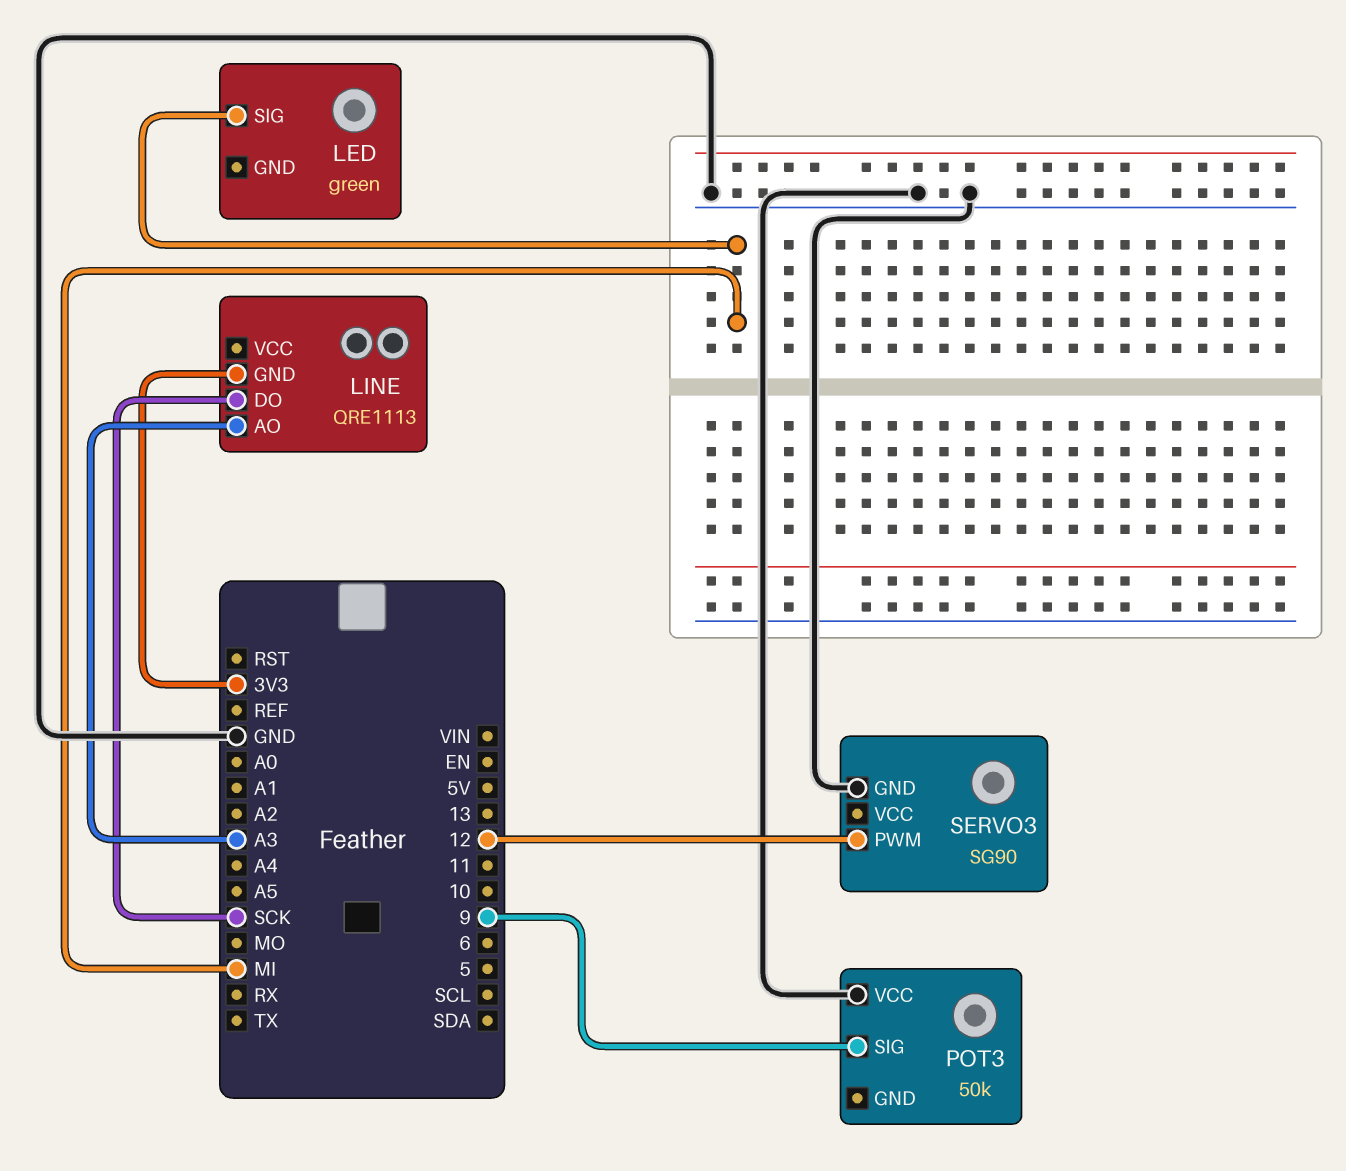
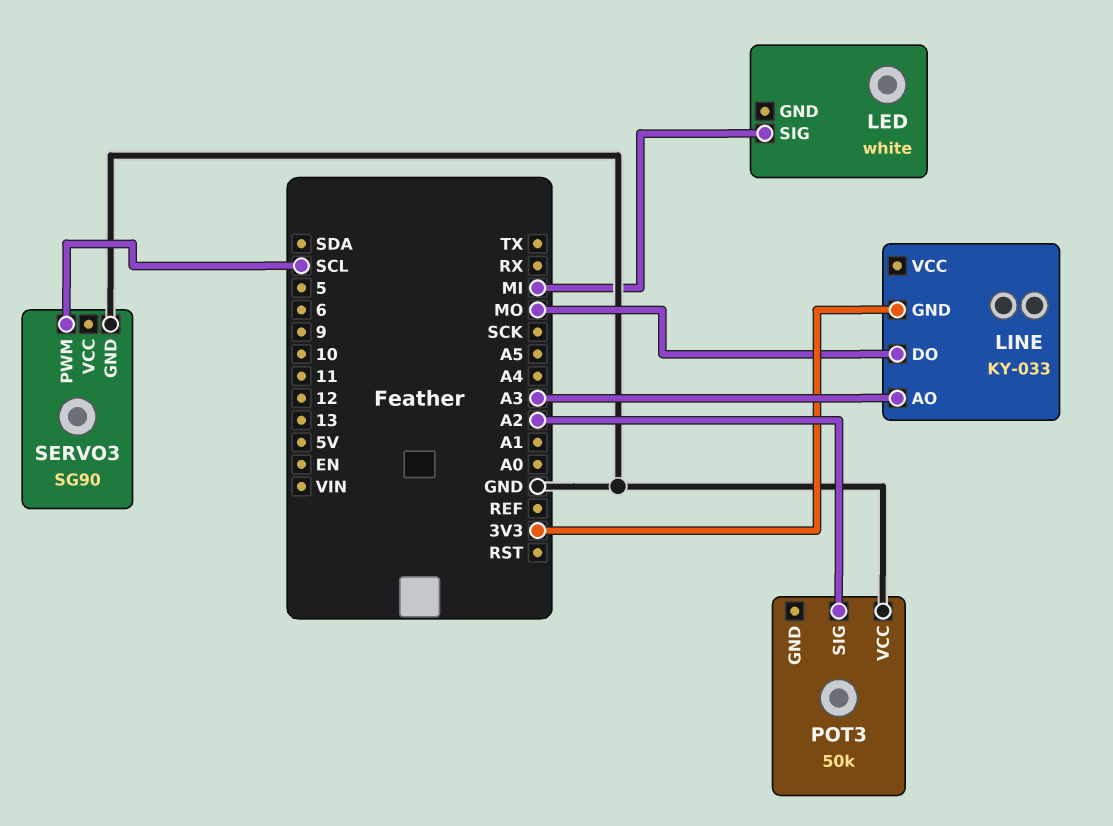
LED: green -> white
LINE: QRE1113 -> KY-033
LINE pin DO: SCK -> MO
POT3 pin SIG: 9 -> A2
SERVO3 pin PWM: 12 -> SCL

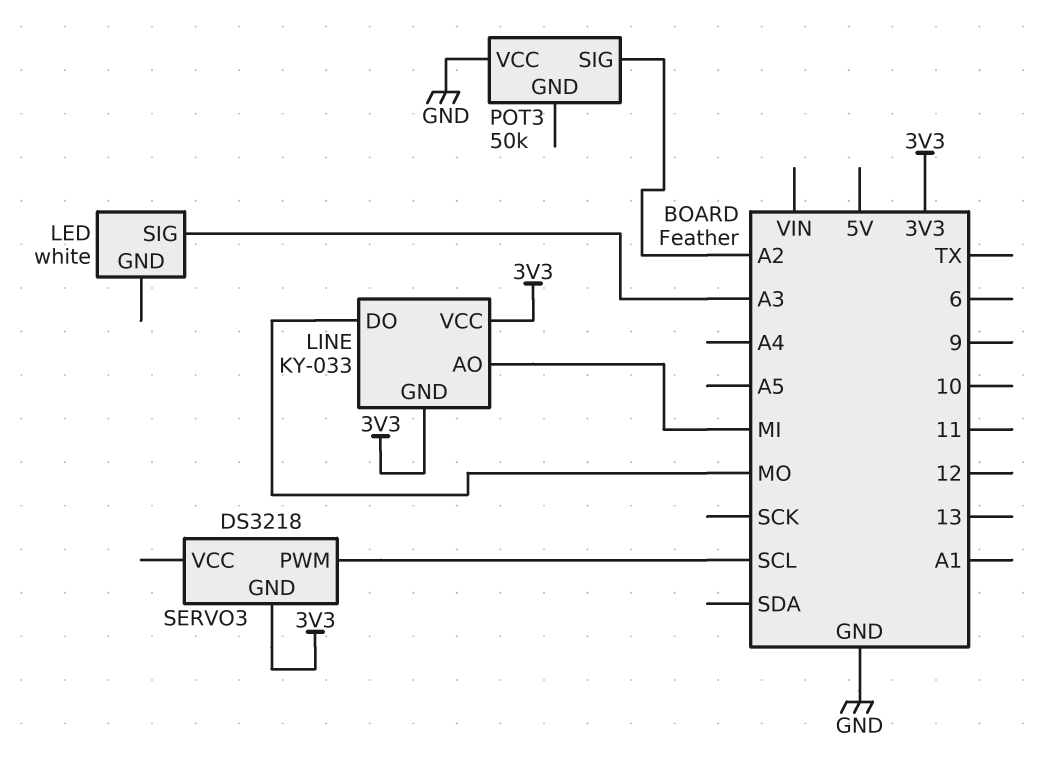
LED pin SIG: MI -> A3
LINE pin AO: A3 -> MI
LINE pin VCC: none -> 3V3
SERVO3: SG90 -> DS3218
SERVO3 pin GND: GND -> 3V3

